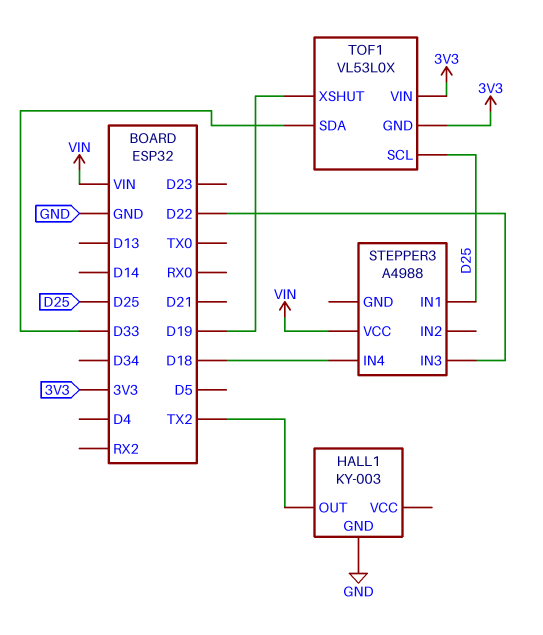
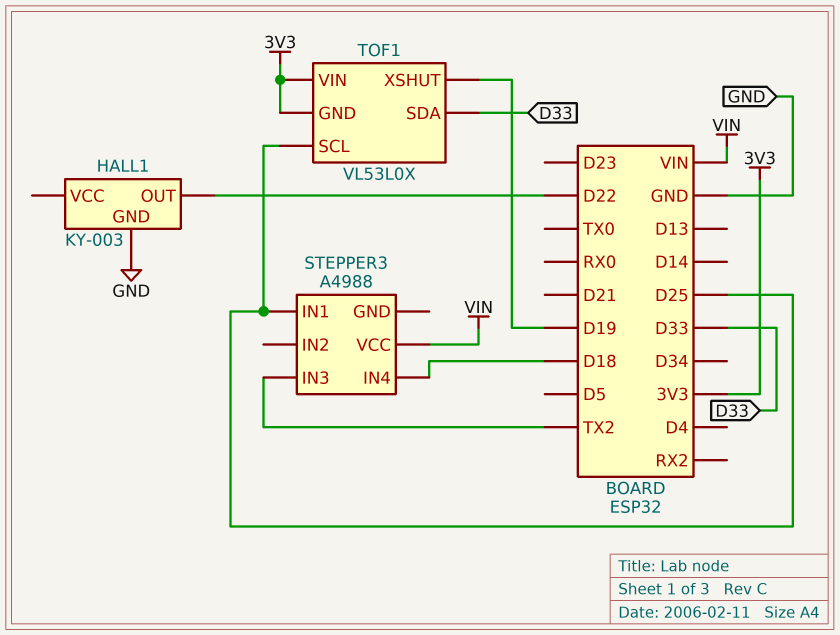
HALL1 pin OUT: TX2 -> D22
STEPPER3 pin IN3: D22 -> TX2

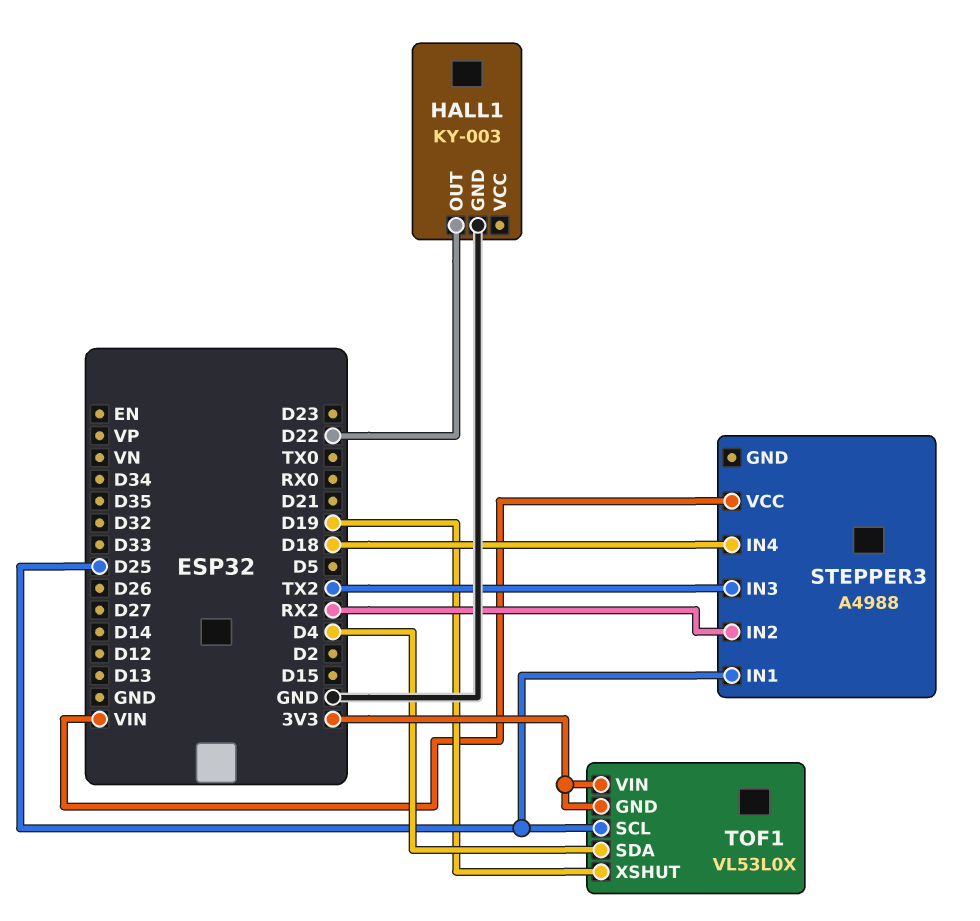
STEPPER3 pin IN2: none -> RX2
TOF1 pin SDA: D33 -> D4

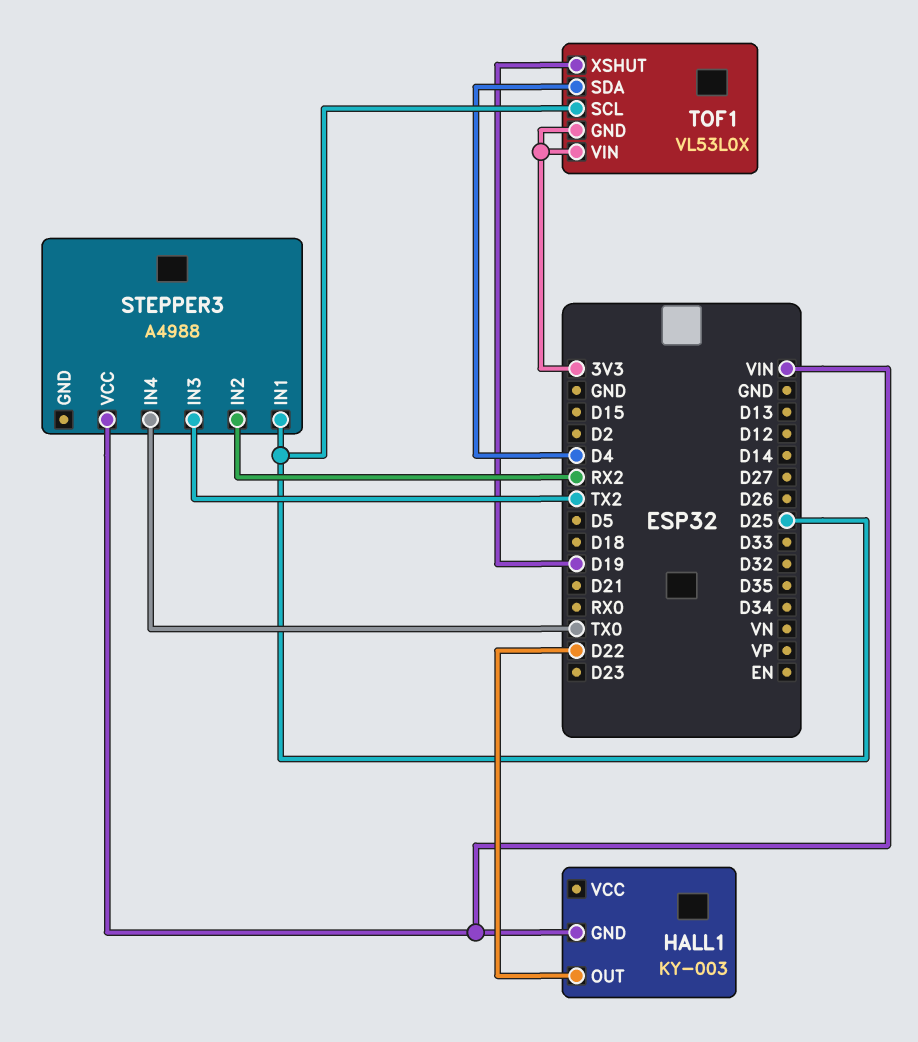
HALL1 pin GND: GND -> VIN
STEPPER3 pin IN4: D18 -> TX0

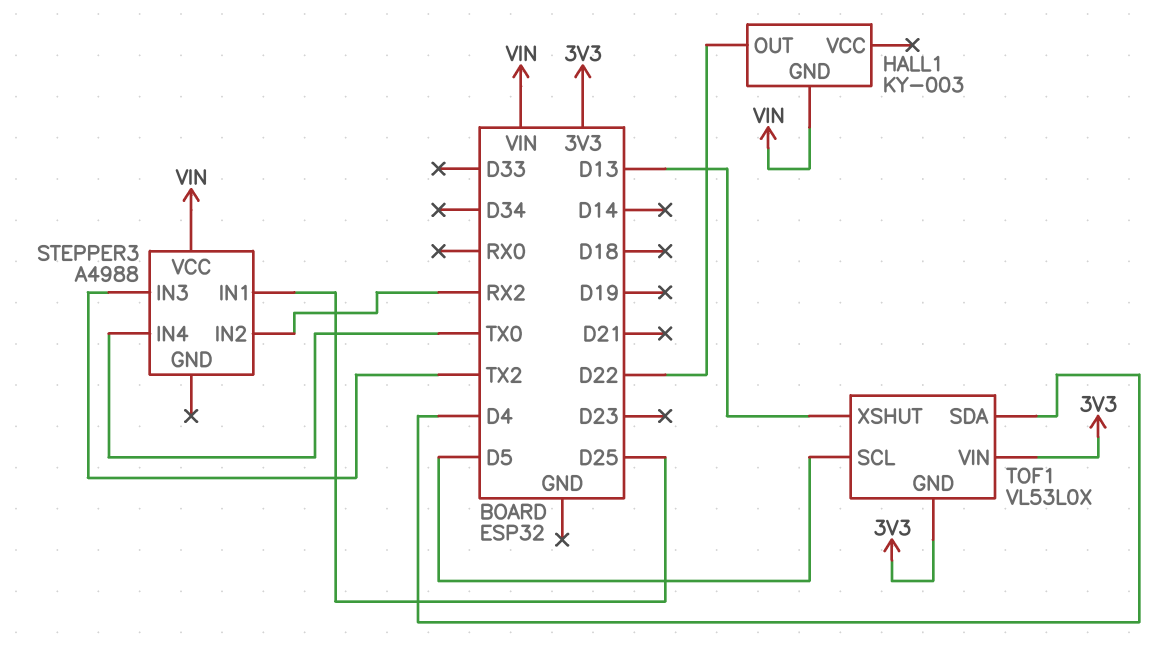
TOF1 pin SCL: D25 -> D5
TOF1 pin XSHUT: D19 -> D13

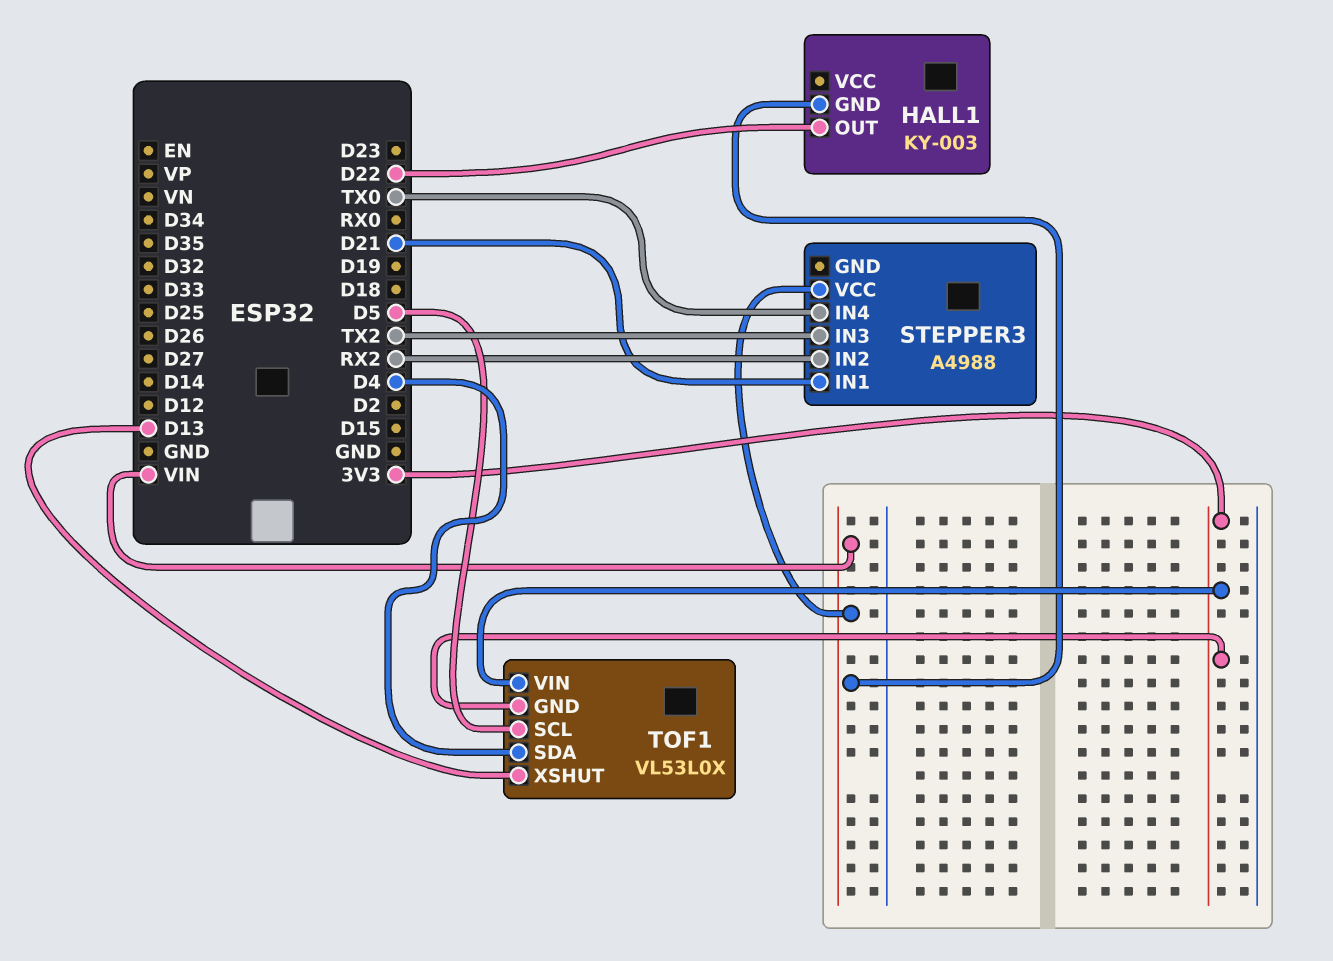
STEPPER3 pin IN1: D25 -> D21

